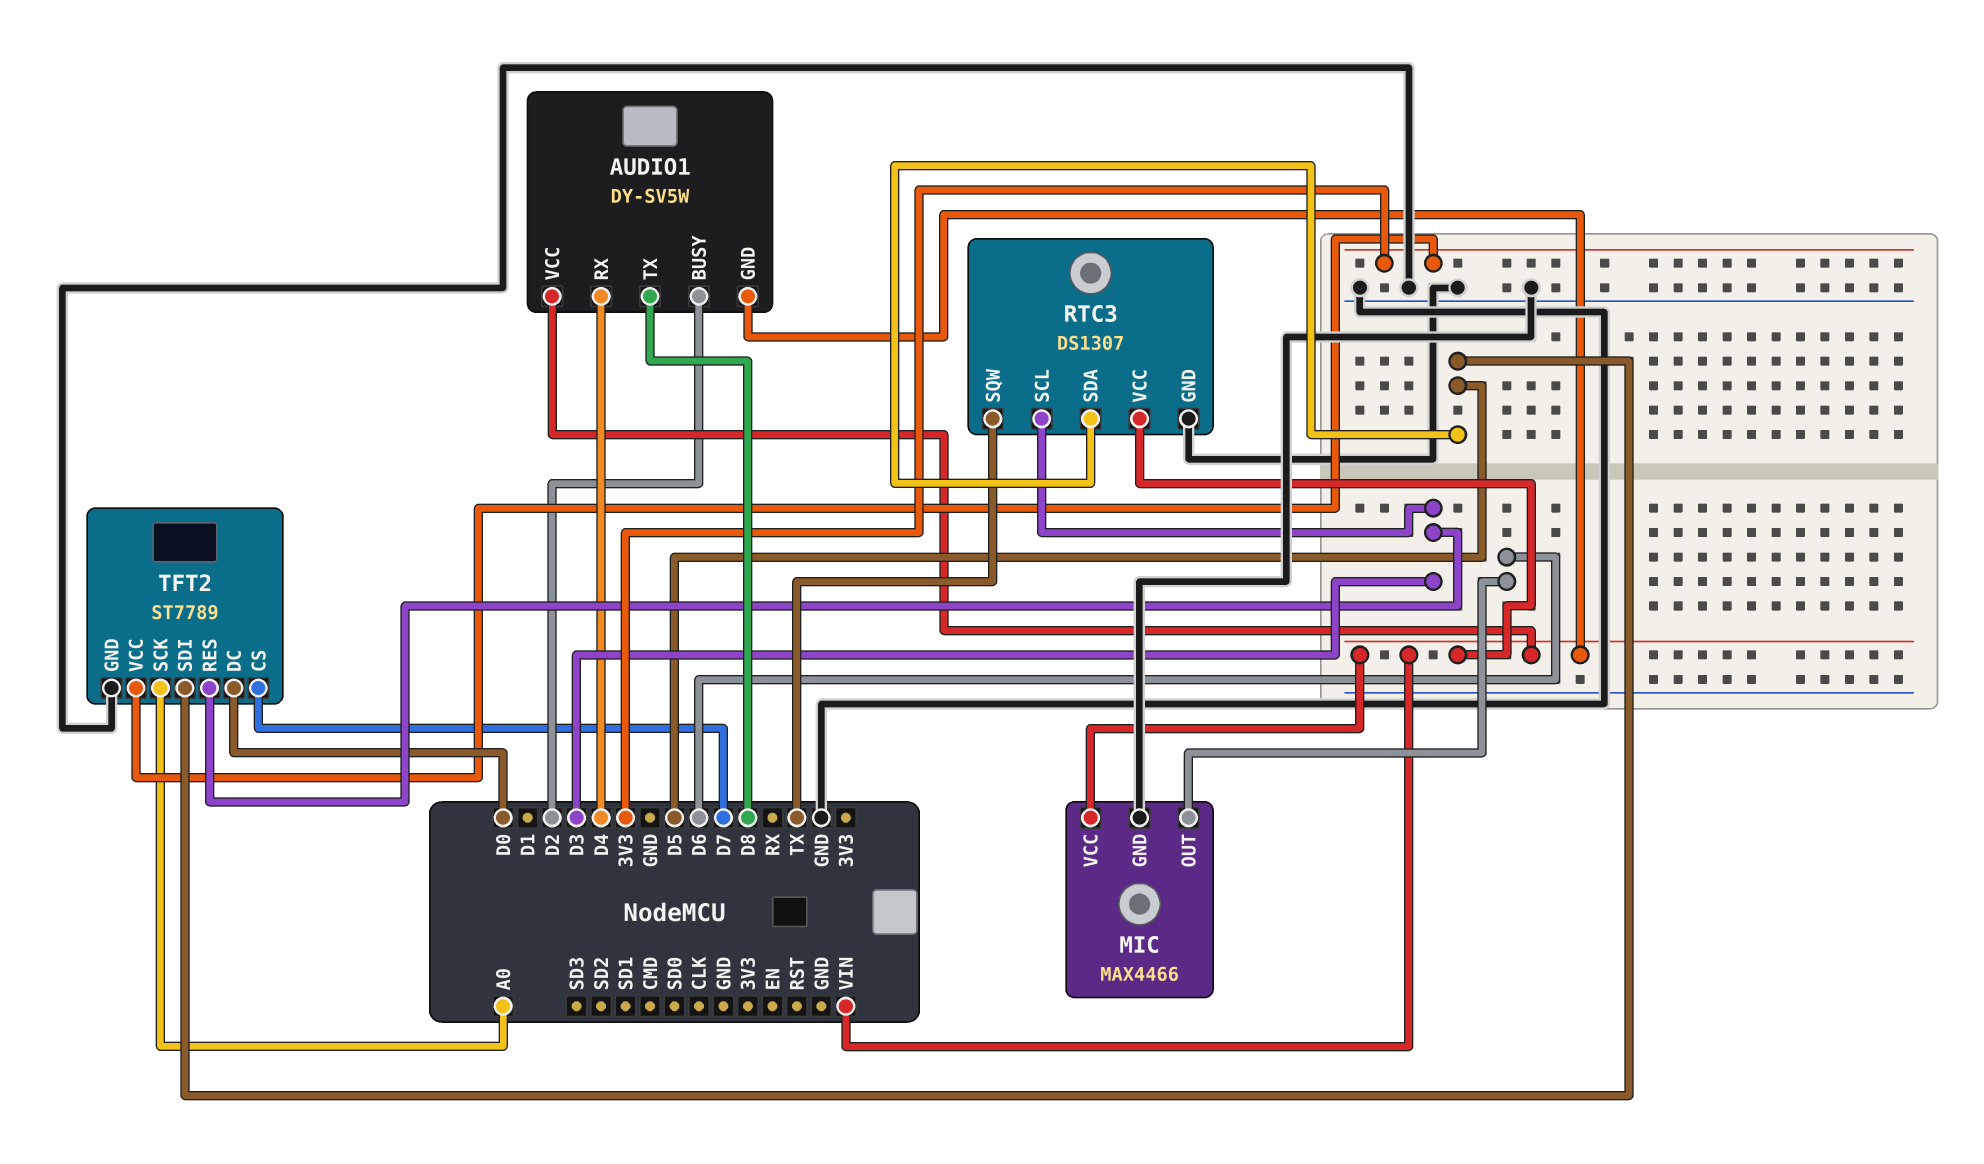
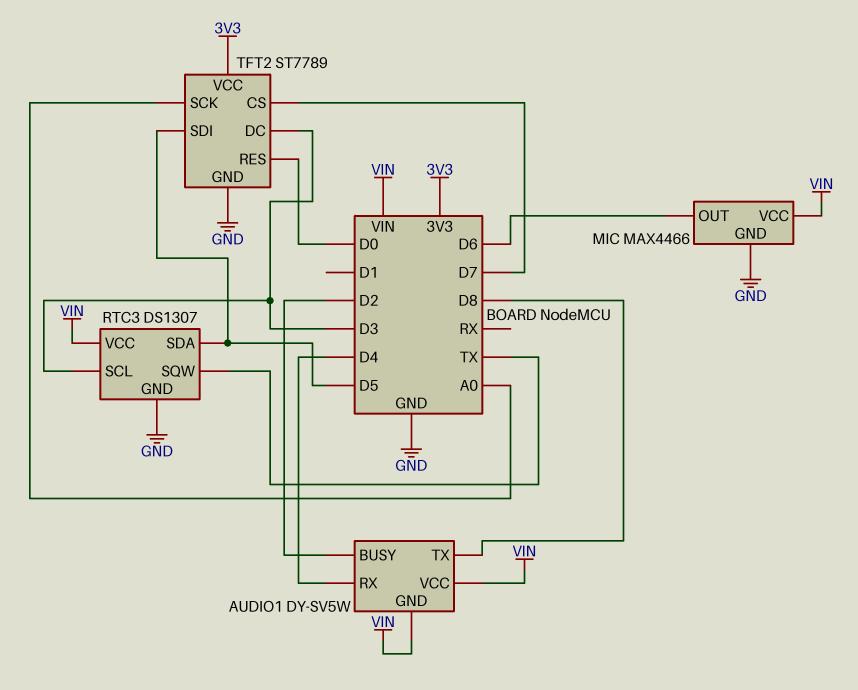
TFT2 pin DC: D0 -> D3
TFT2 pin RES: D3 -> D0

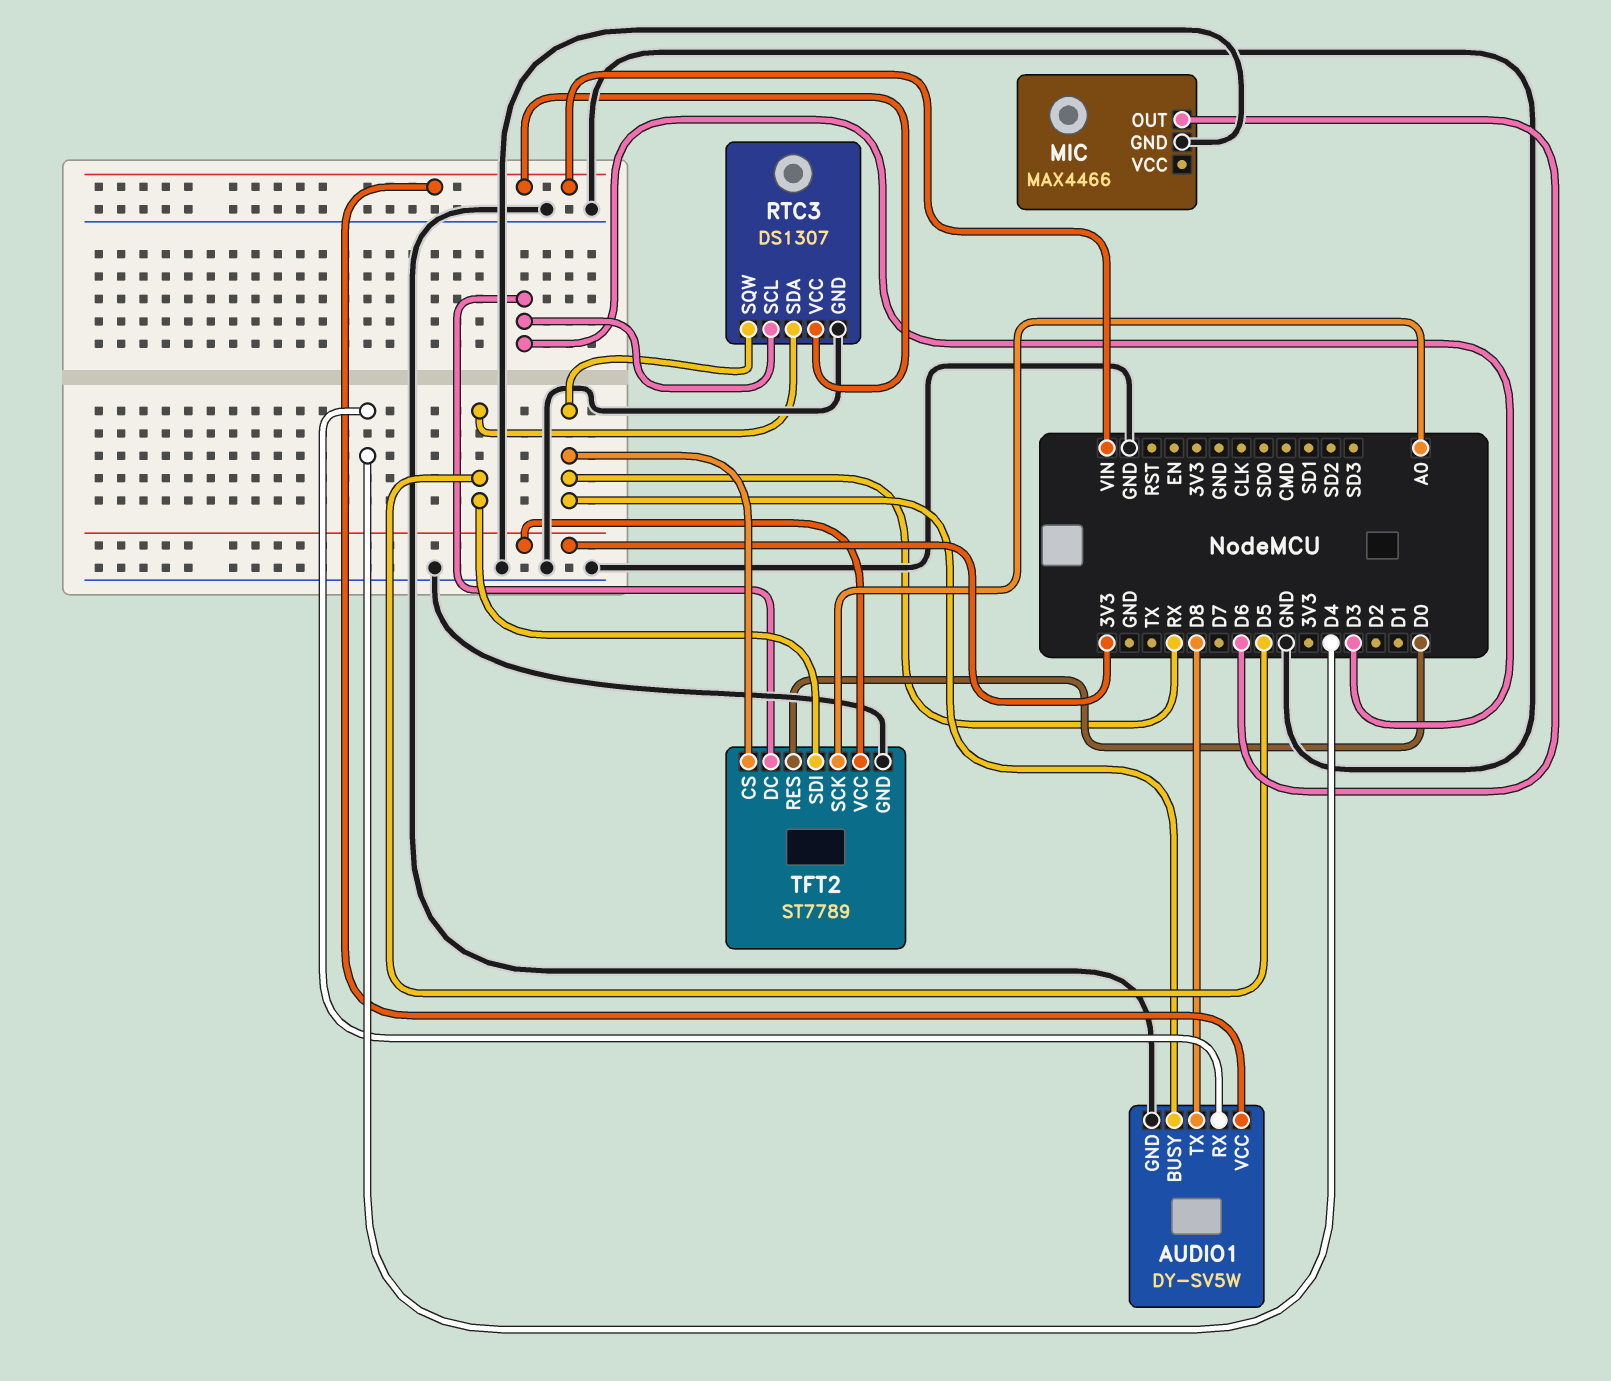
AUDIO1 pin BUSY: D2 -> RX
AUDIO1 pin GND: VIN -> GND
MIC pin VCC: VIN -> none
RTC3 pin SQW: TX -> RX
TFT2 pin CS: D7 -> RX

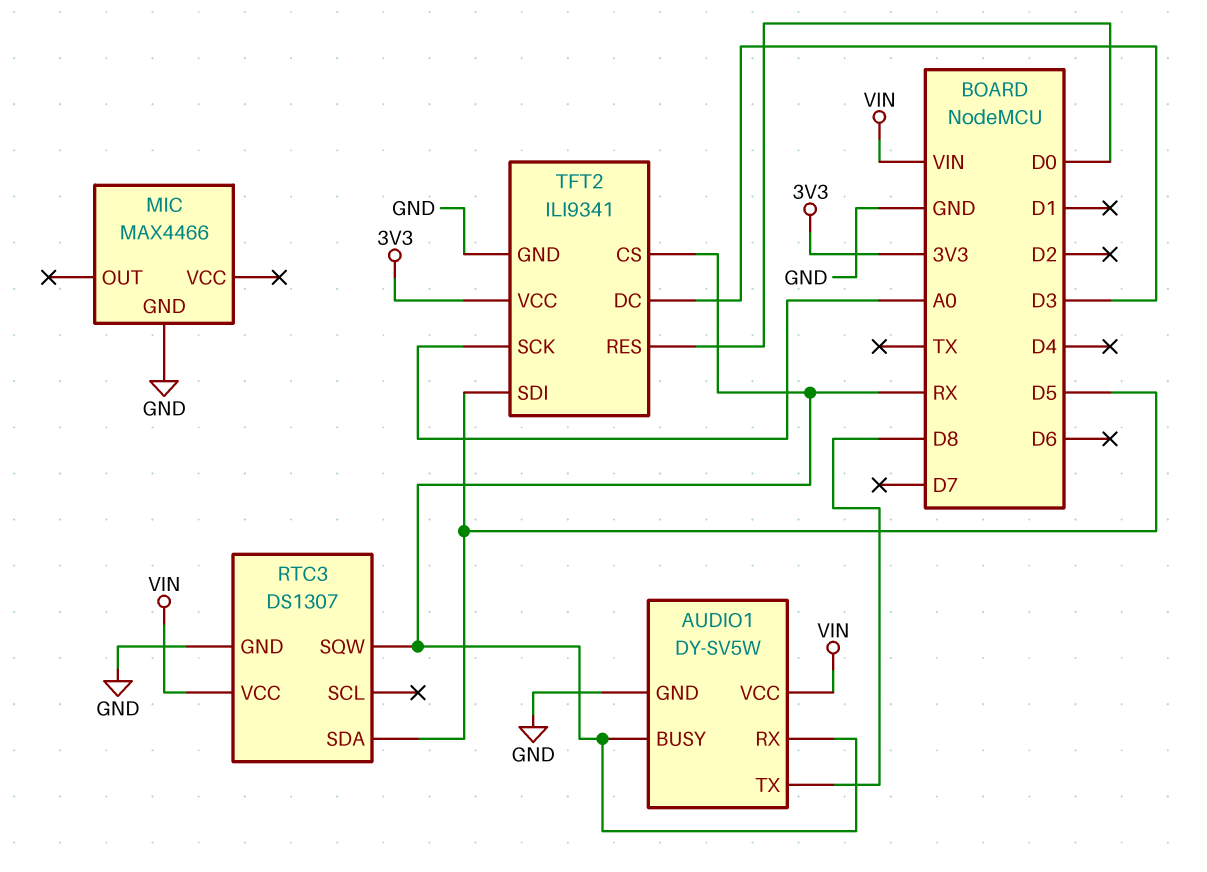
AUDIO1 pin RX: D4 -> RX
MIC pin OUT: D6 -> none
RTC3 pin SCL: D3 -> none
TFT2: ST7789 -> ILI9341

